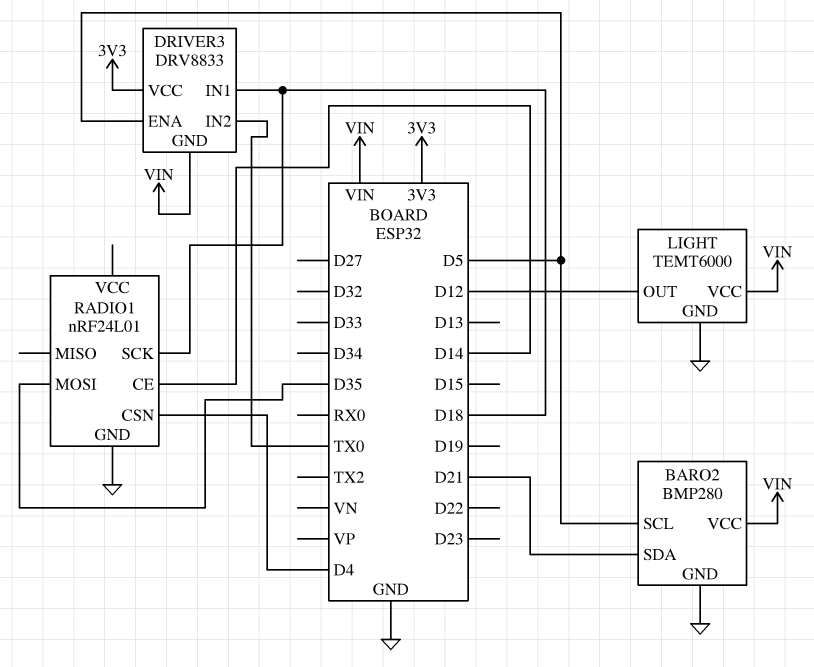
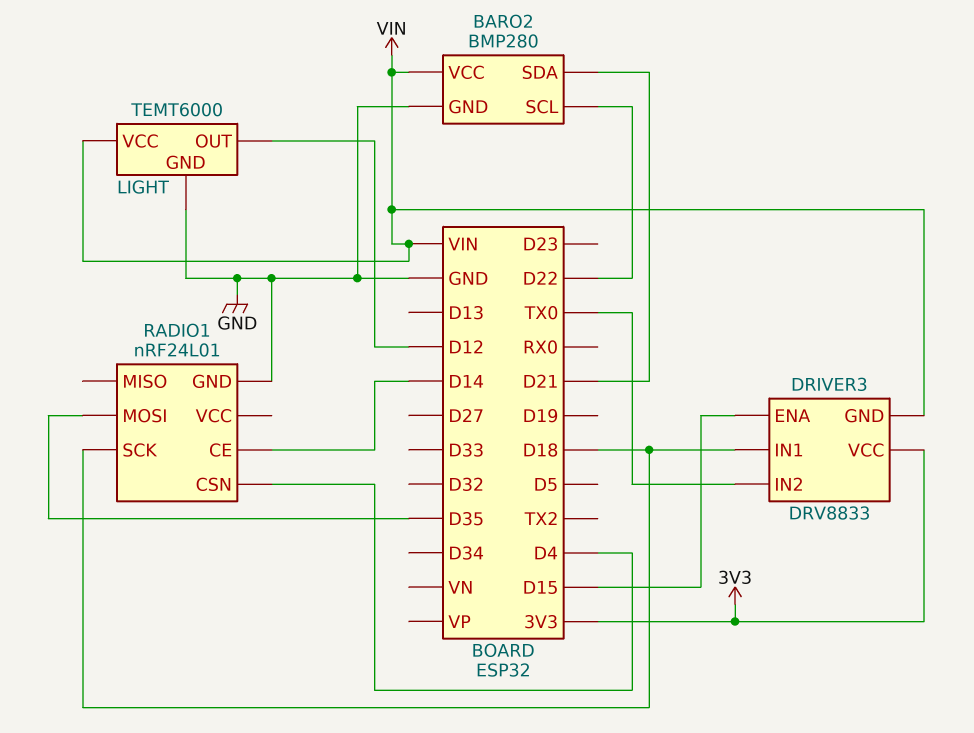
BARO2 pin SCL: D5 -> D22
DRIVER3 pin ENA: D5 -> D15

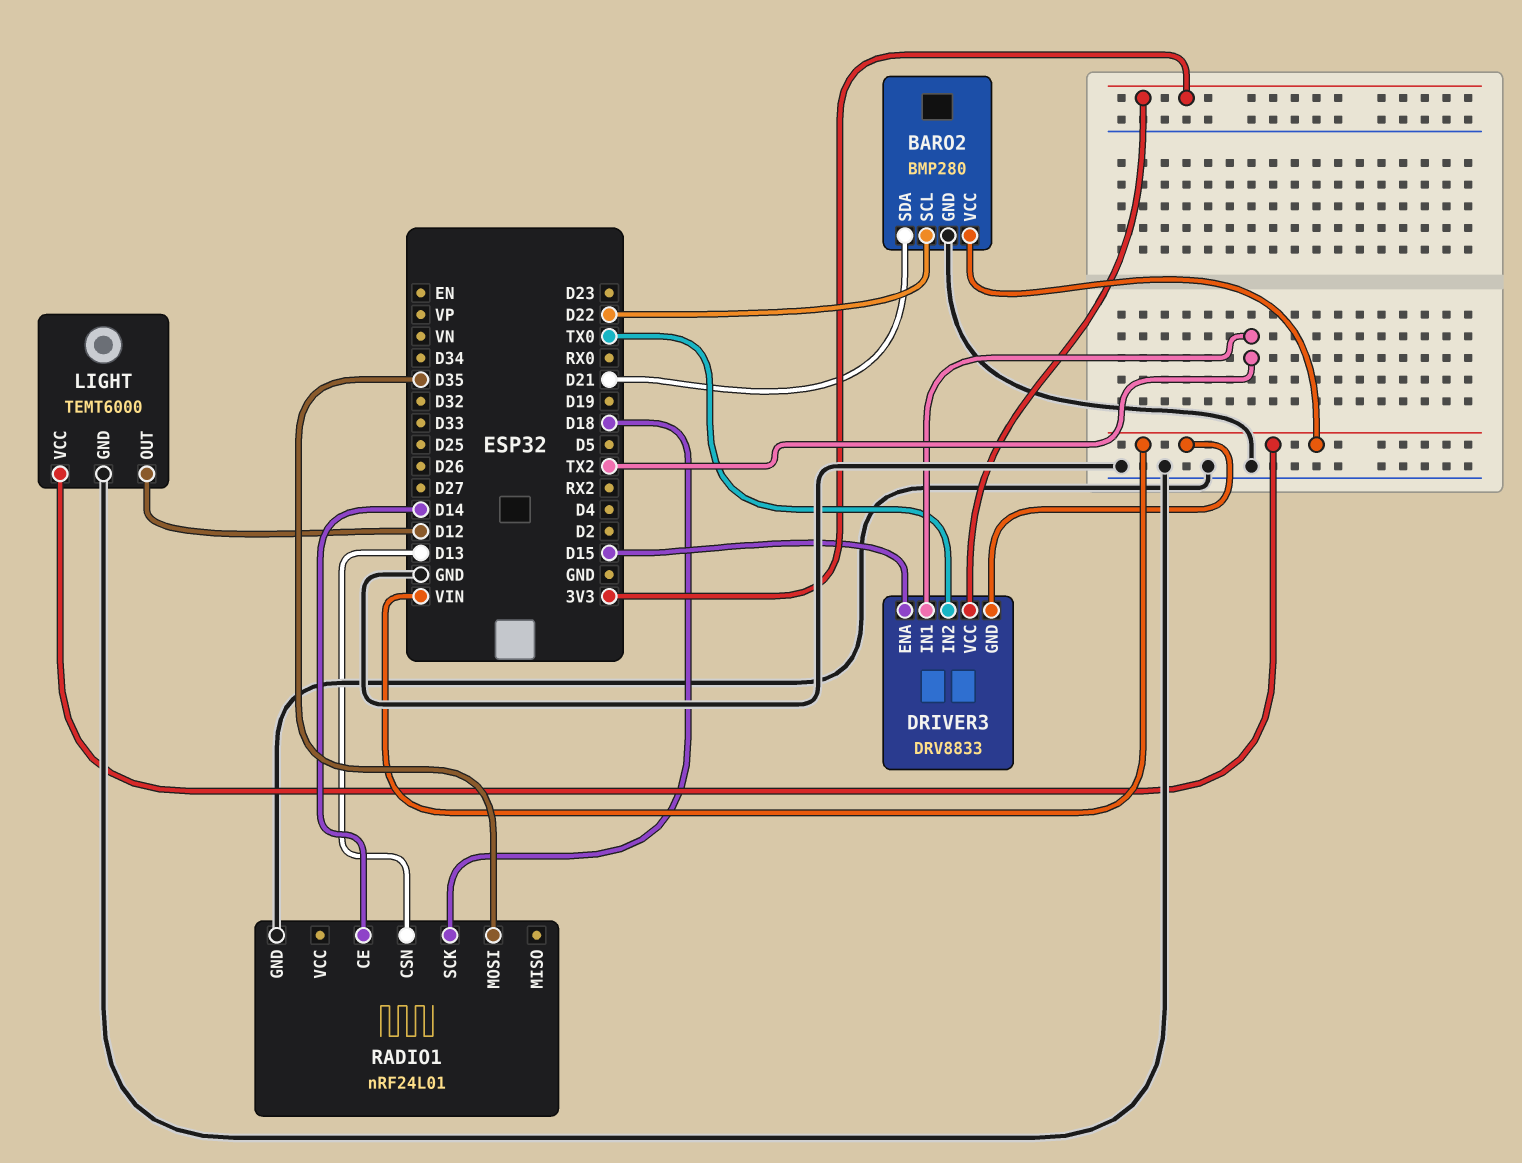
DRIVER3 pin IN1: D18 -> TX2
RADIO1 pin CSN: D4 -> D13

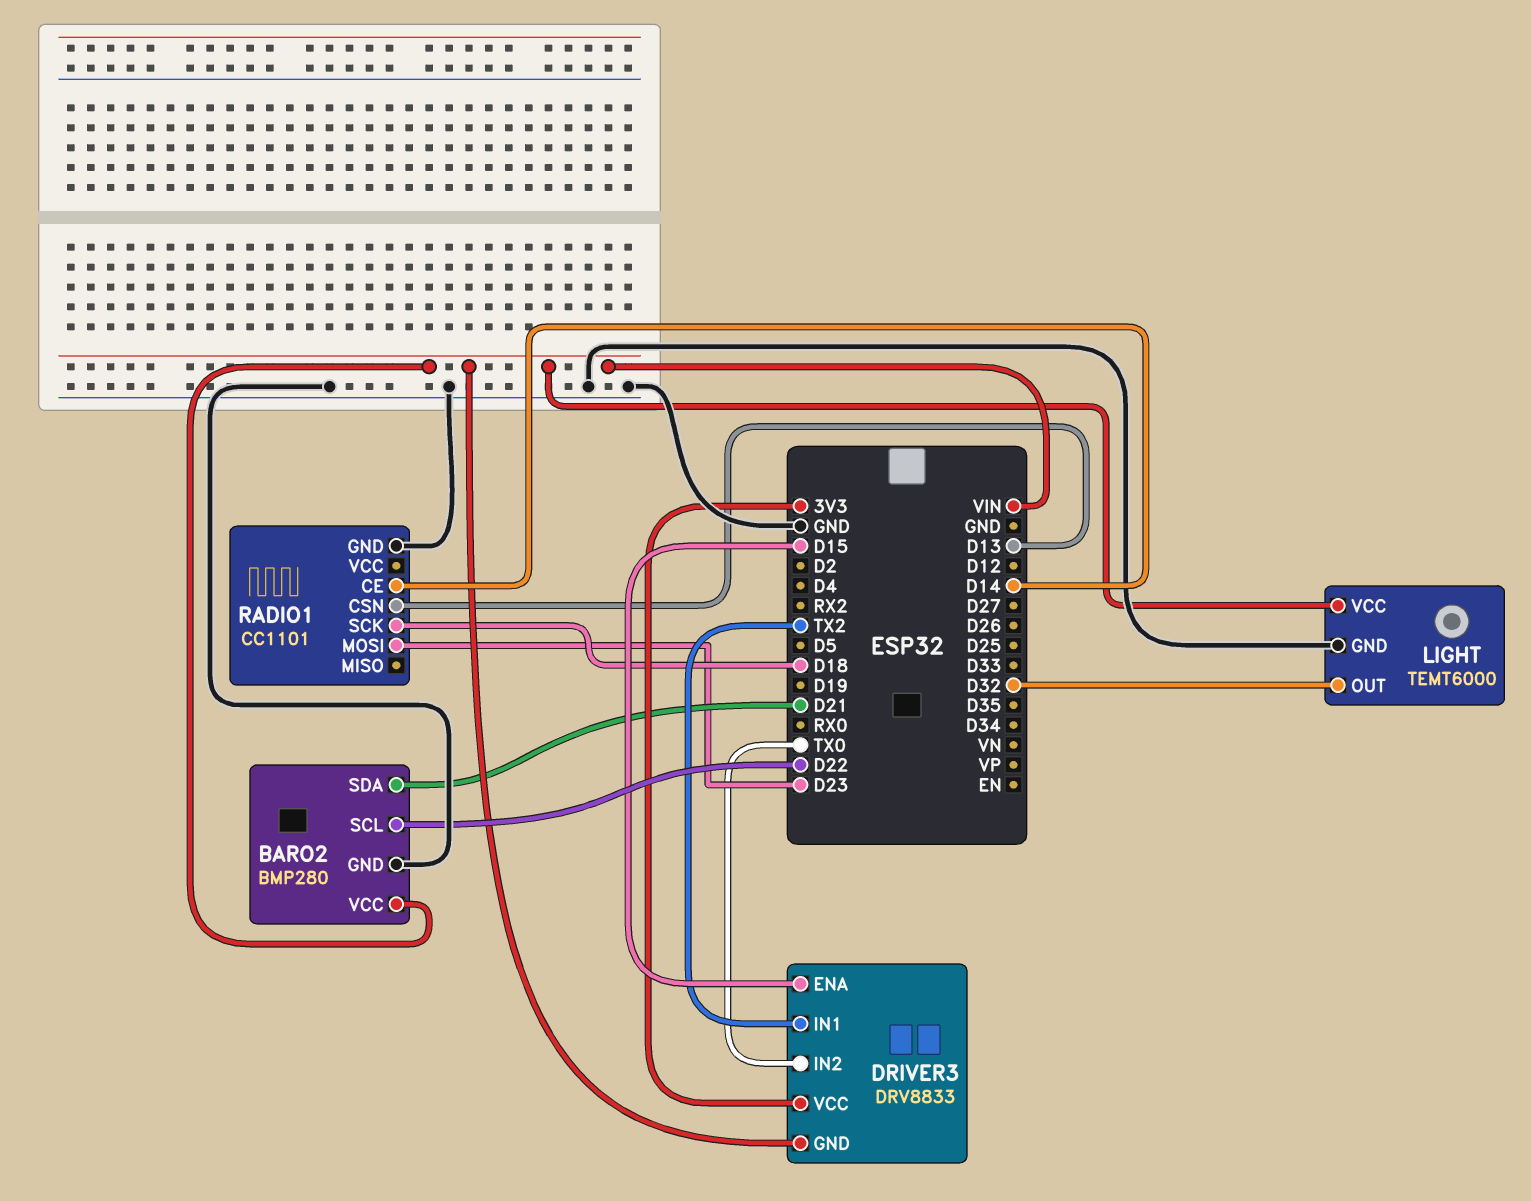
LIGHT pin OUT: D12 -> D32
RADIO1: nRF24L01 -> CC1101
RADIO1 pin MOSI: D35 -> D23

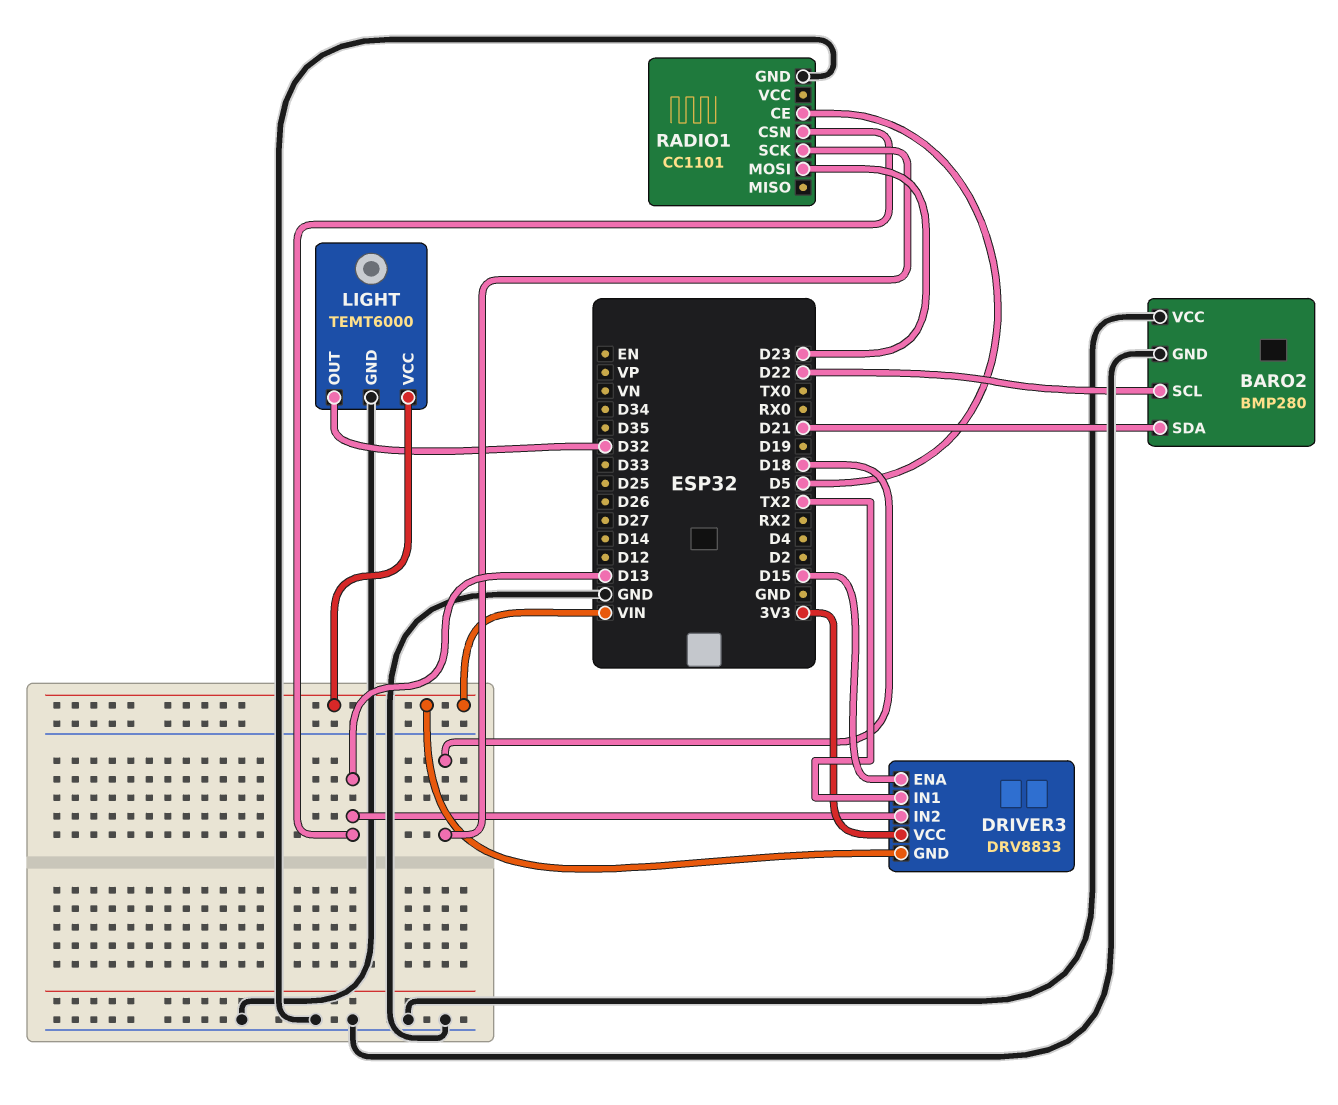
BARO2 pin VCC: VIN -> GND
DRIVER3 pin IN2: TX0 -> D13
RADIO1 pin CE: D14 -> D5

